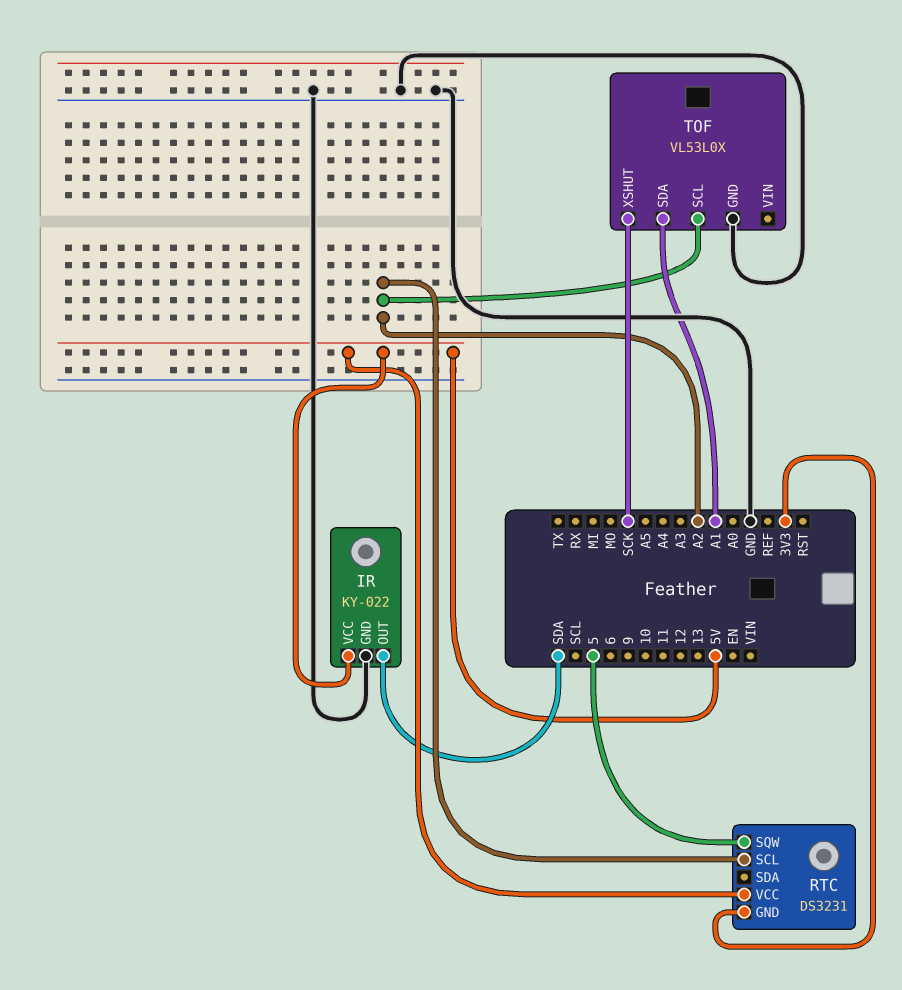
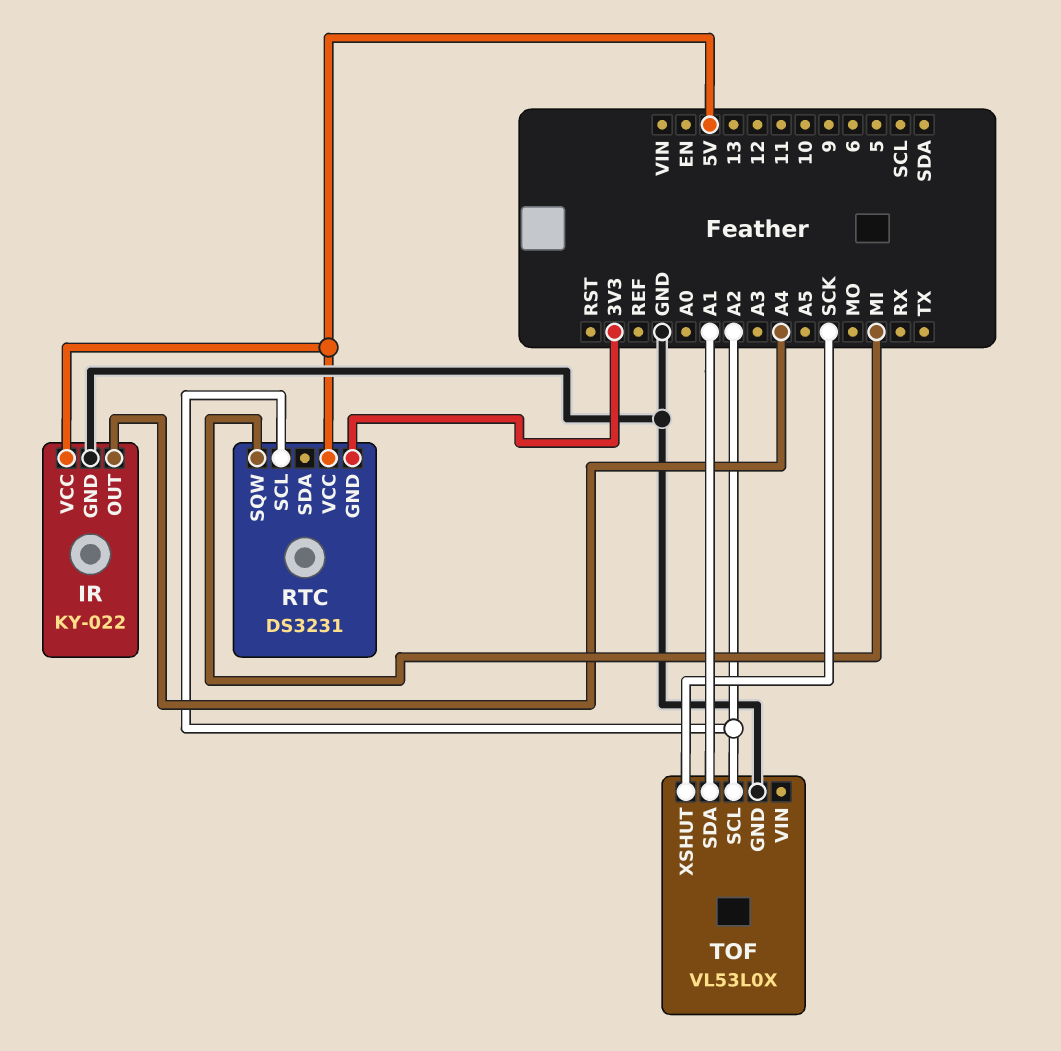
IR pin OUT: SDA -> A4
RTC pin SQW: 5 -> MI

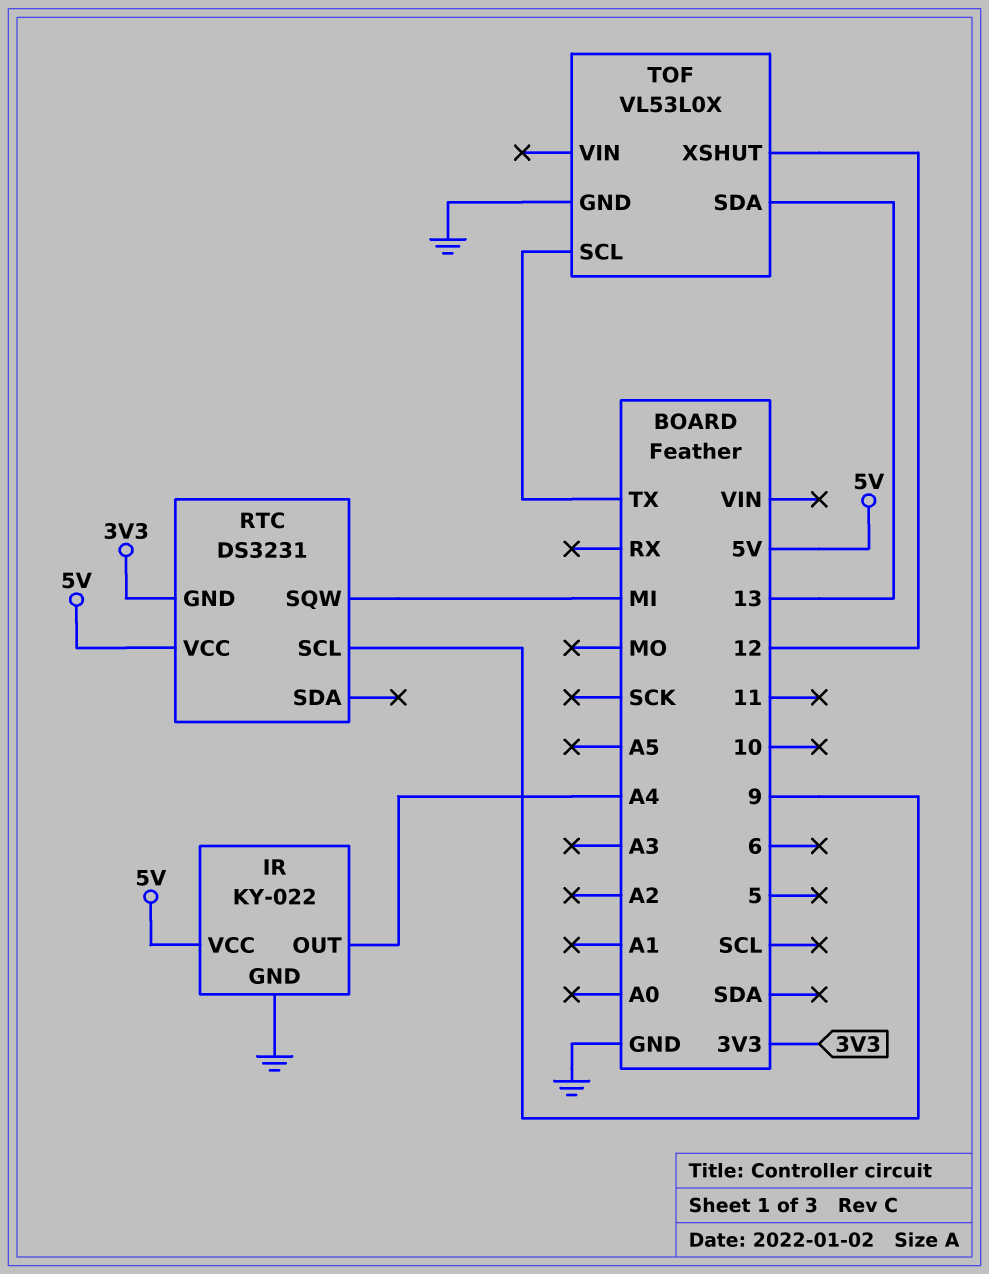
RTC pin SCL: A2 -> 9
TOF pin SCL: A2 -> TX
TOF pin SDA: A1 -> 13
TOF pin XSHUT: SCK -> 12

